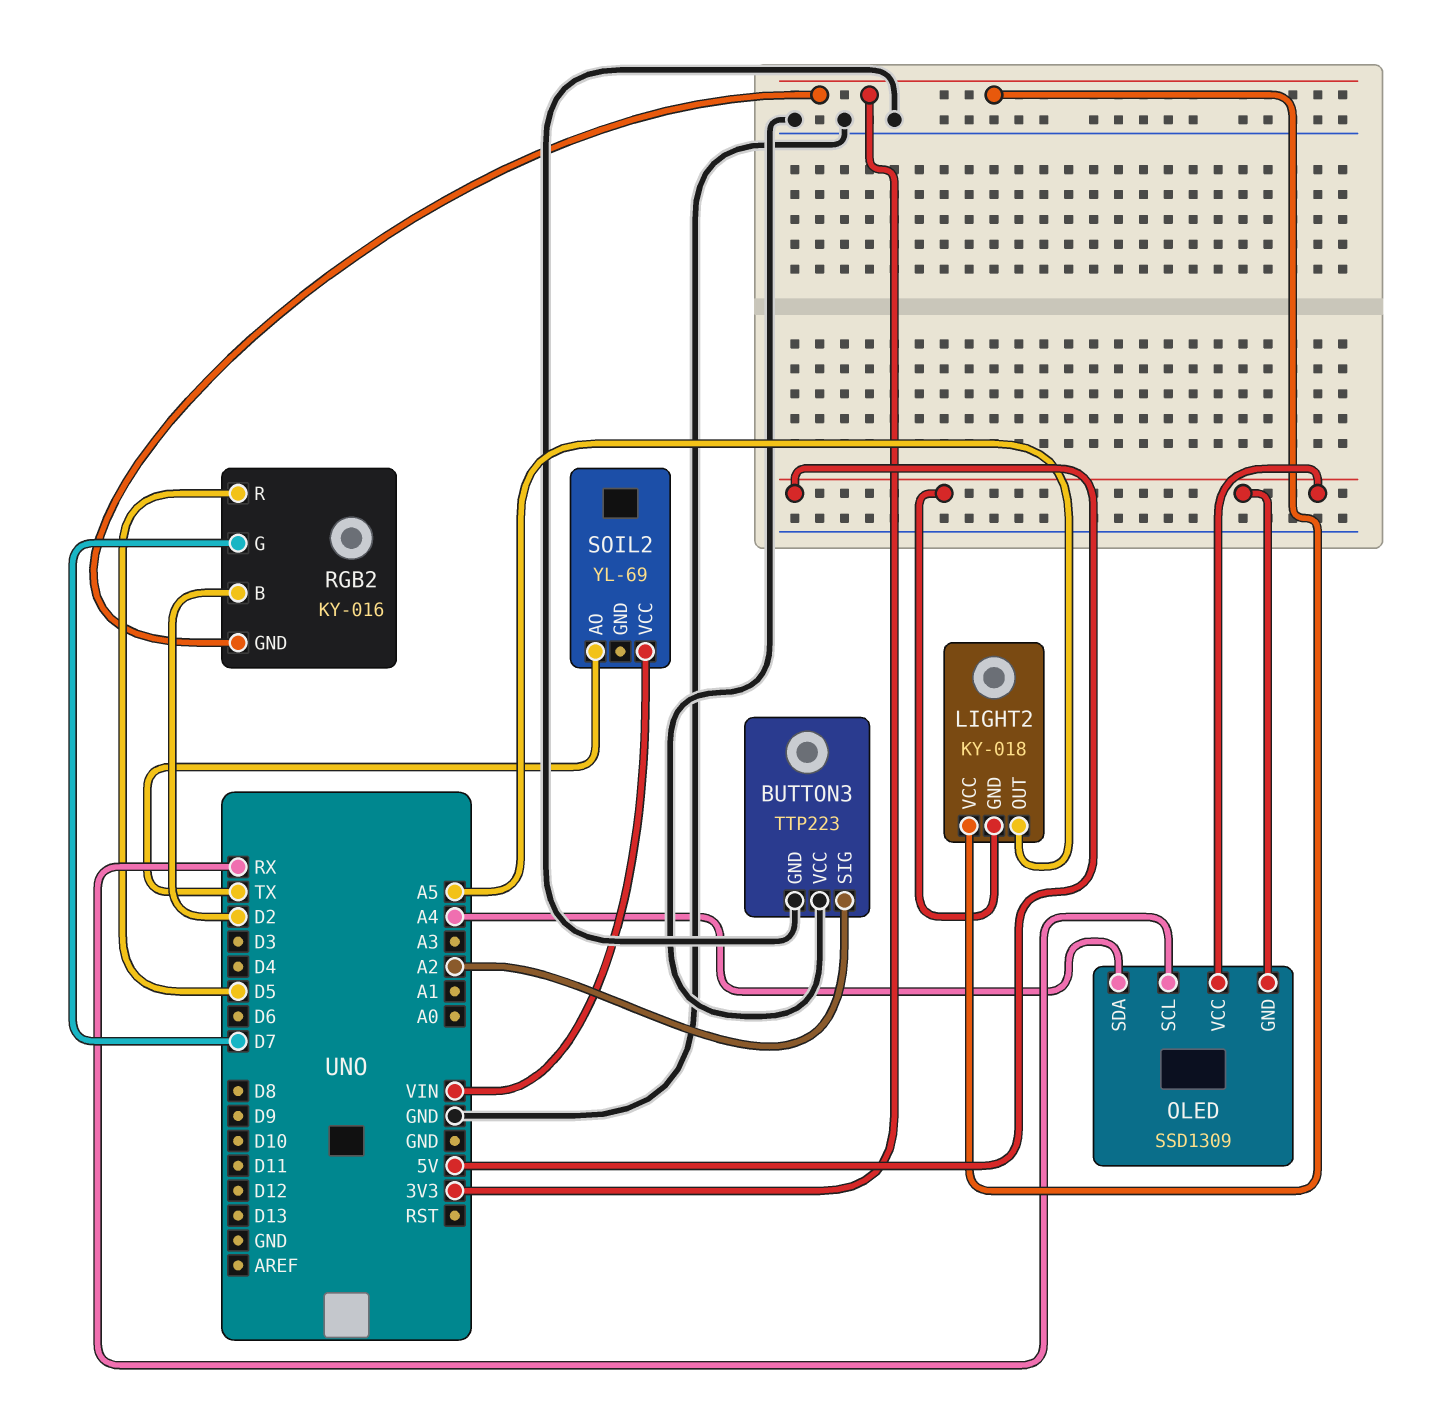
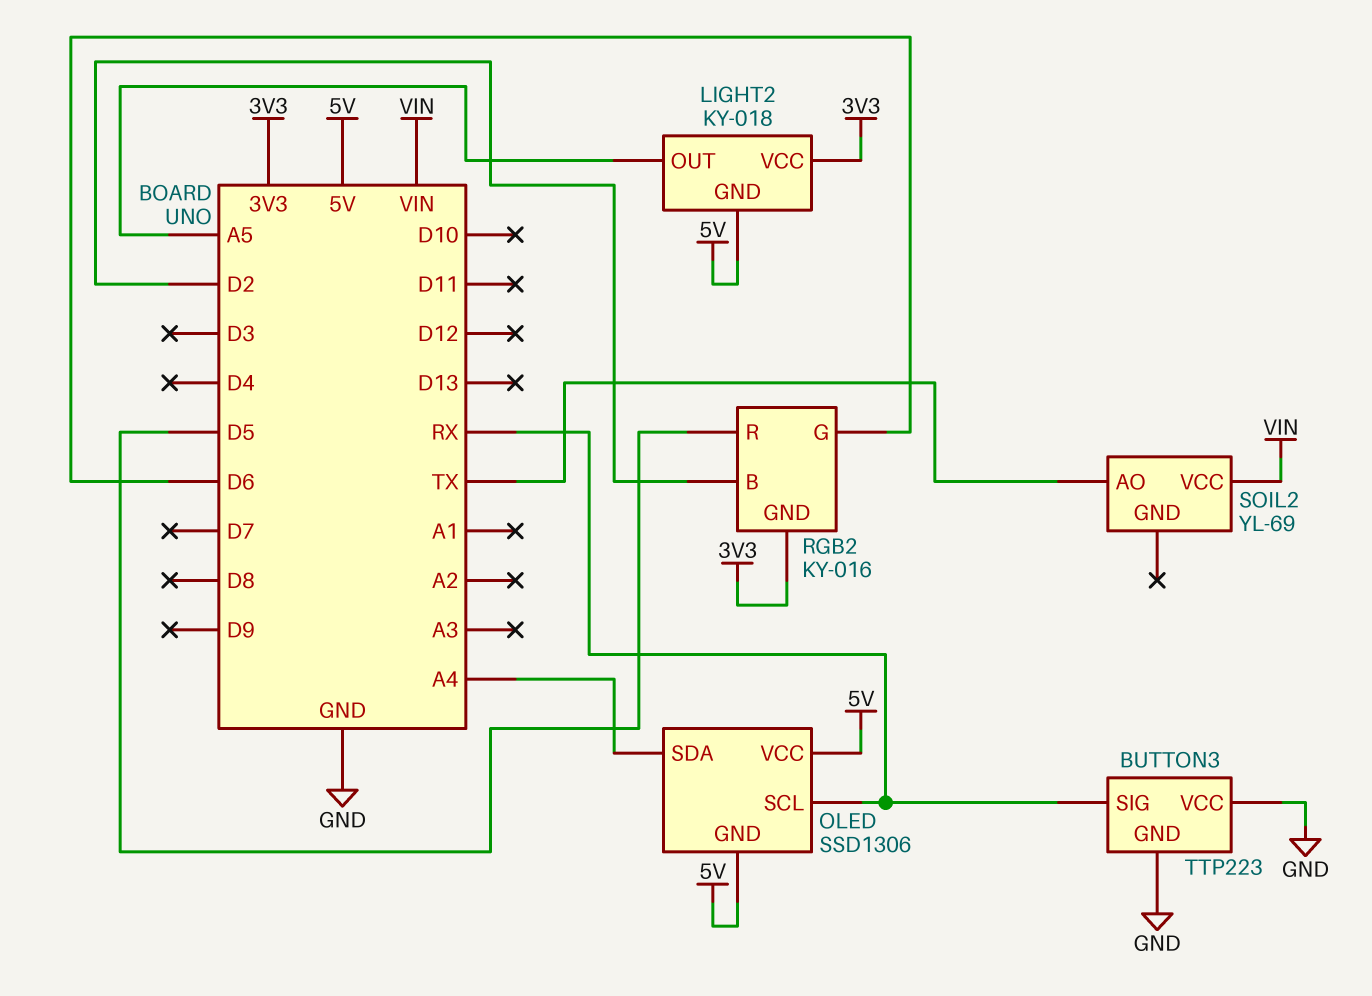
BUTTON3 pin SIG: A2 -> RX
OLED: SSD1309 -> SSD1306
RGB2 pin G: D7 -> D6

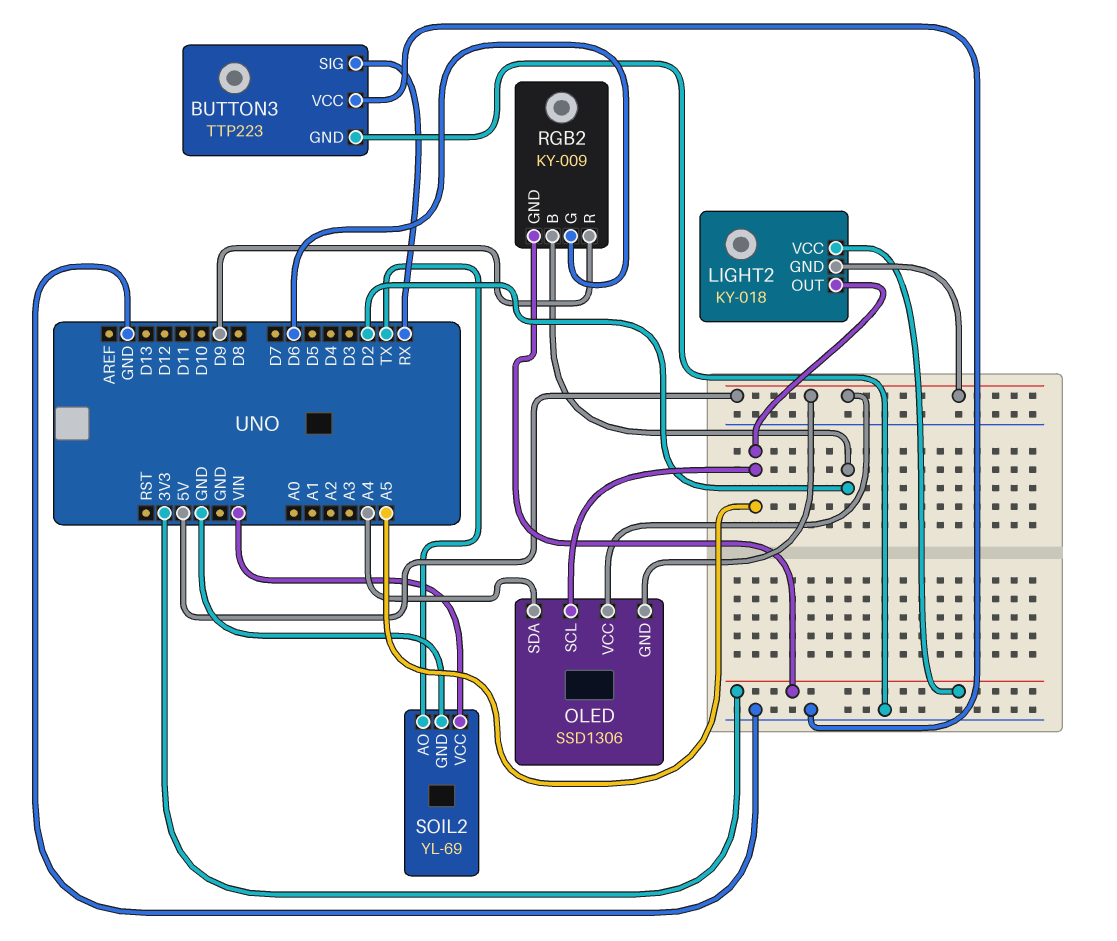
OLED pin SCL: RX -> A5
RGB2: KY-016 -> KY-009
RGB2 pin R: D5 -> D9
SOIL2 pin GND: none -> GND

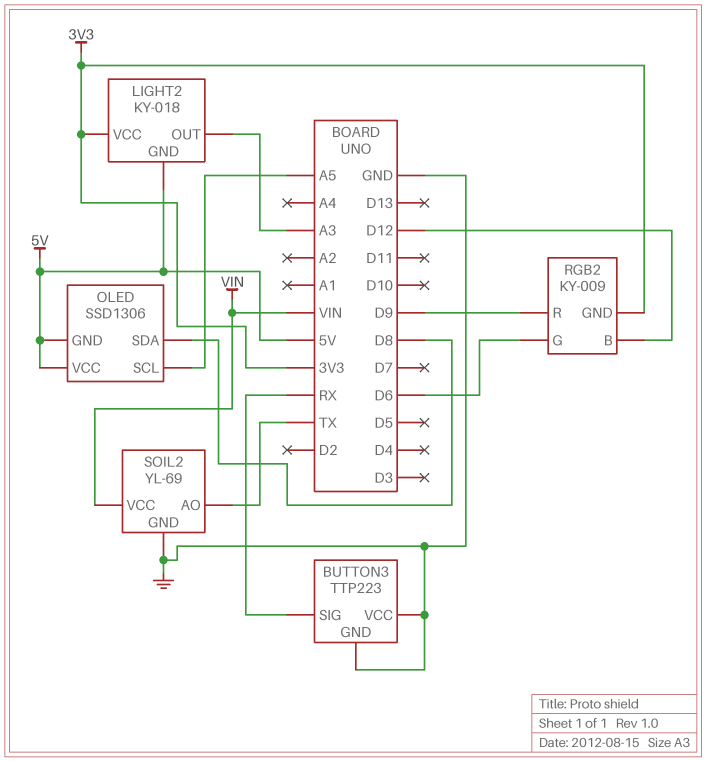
LIGHT2 pin OUT: A5 -> A3
OLED pin SDA: A4 -> D8
RGB2 pin B: D2 -> D12

